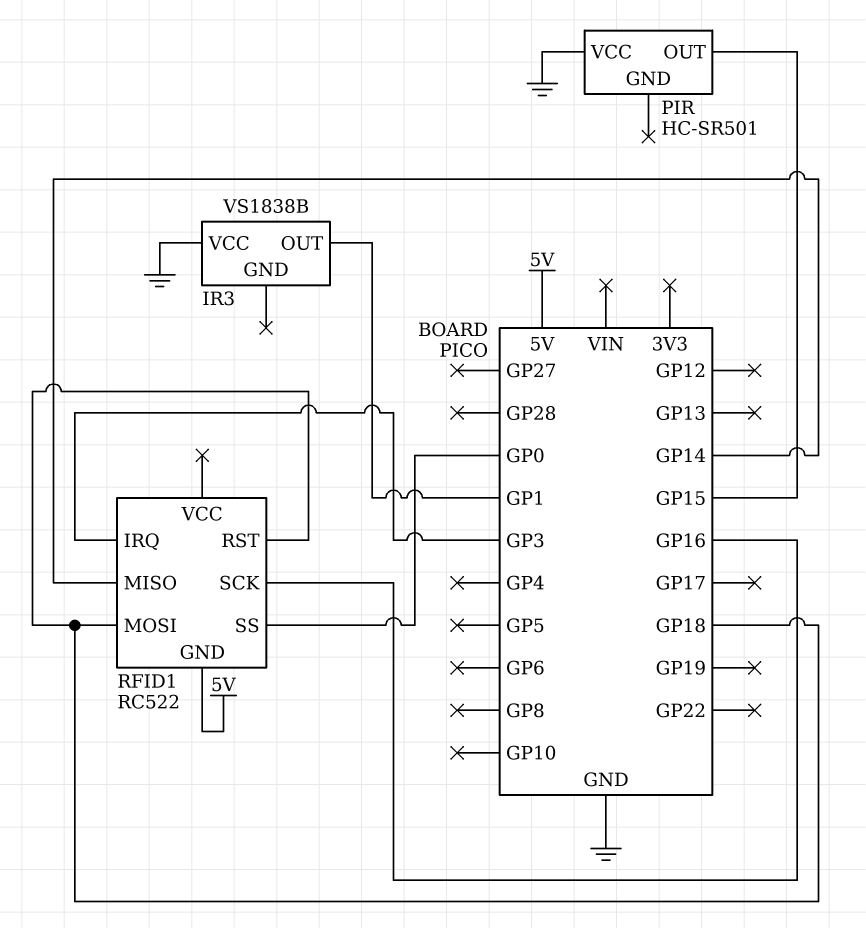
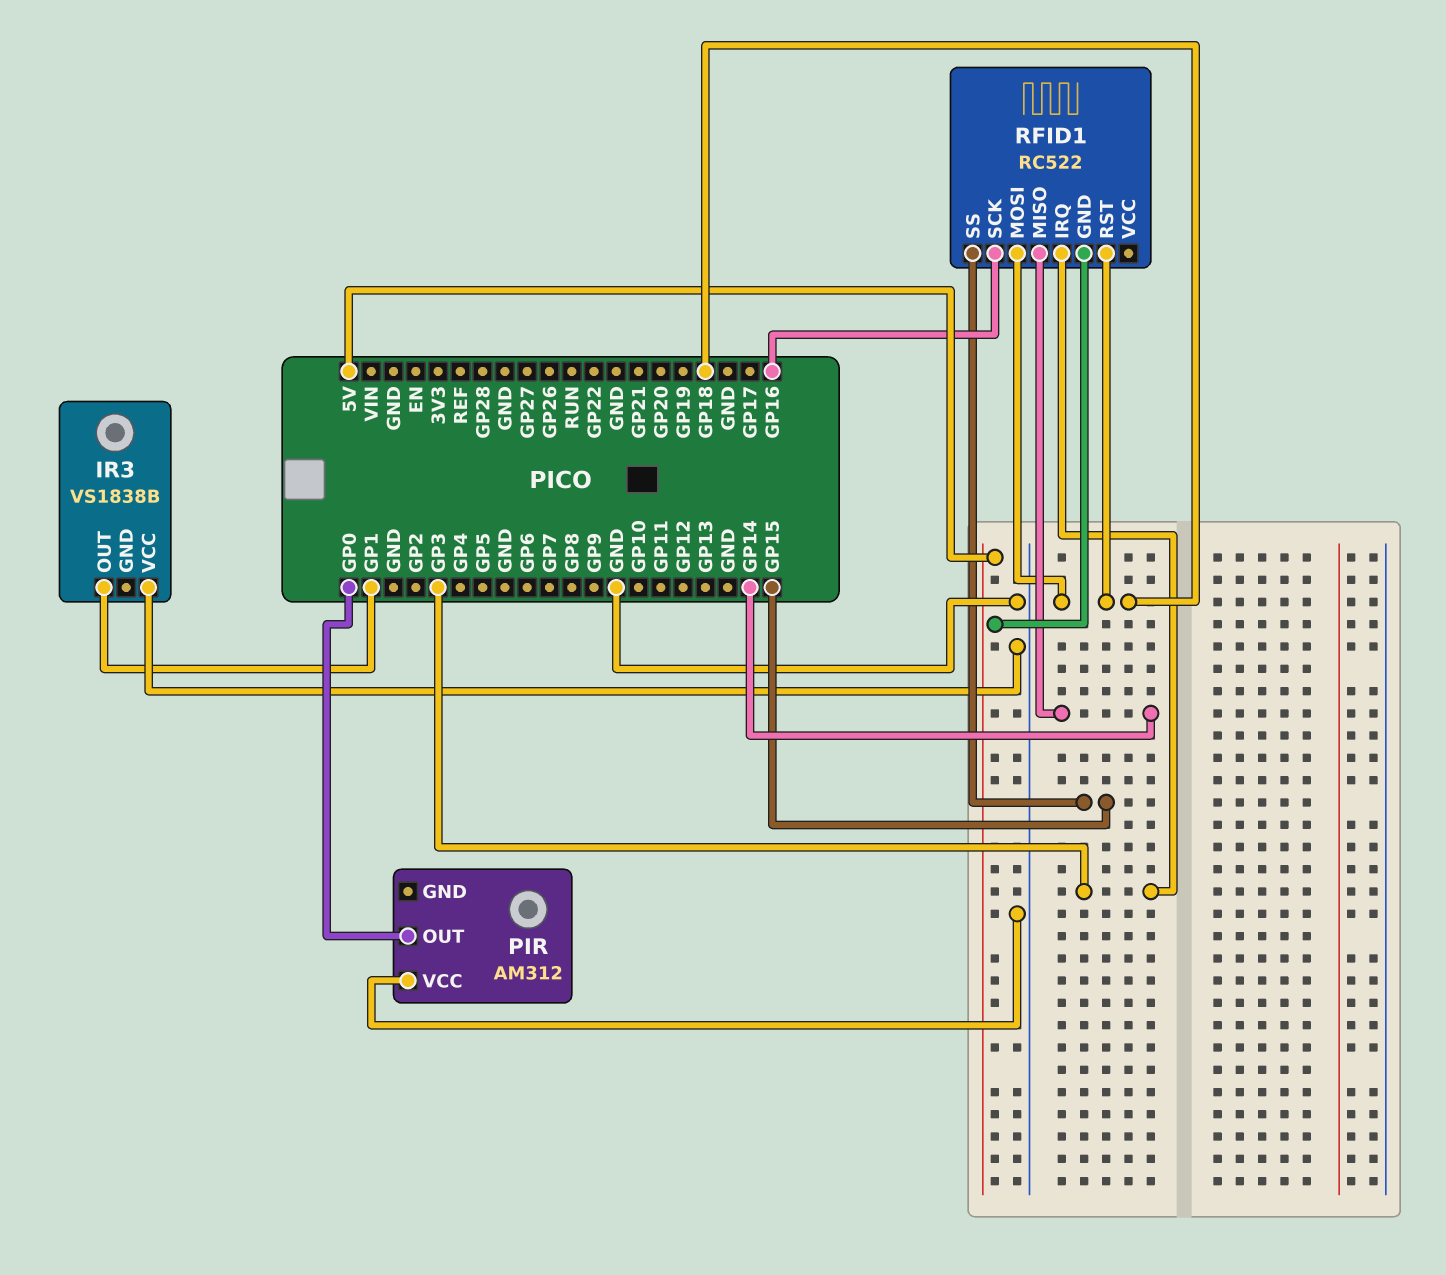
PIR: HC-SR501 -> AM312
PIR pin OUT: GP15 -> GP0
RFID1 pin SS: GP0 -> GP15

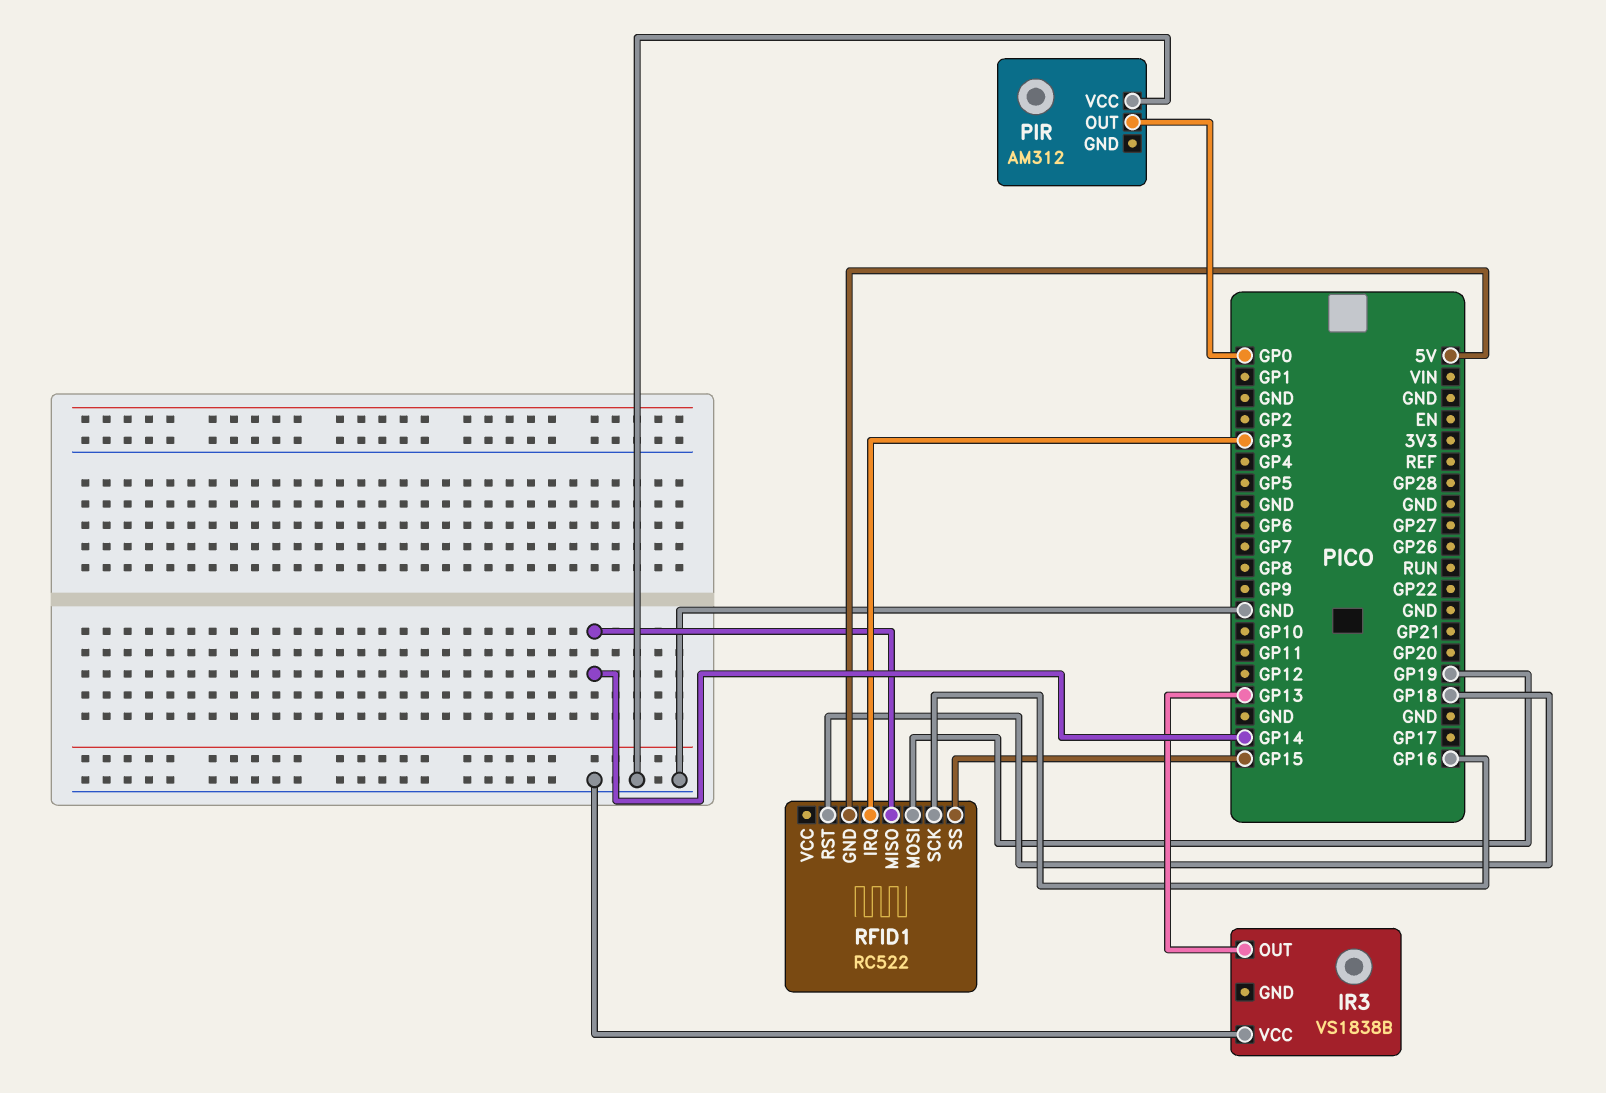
IR3 pin OUT: GP1 -> GP13
RFID1 pin MOSI: GP18 -> GP19

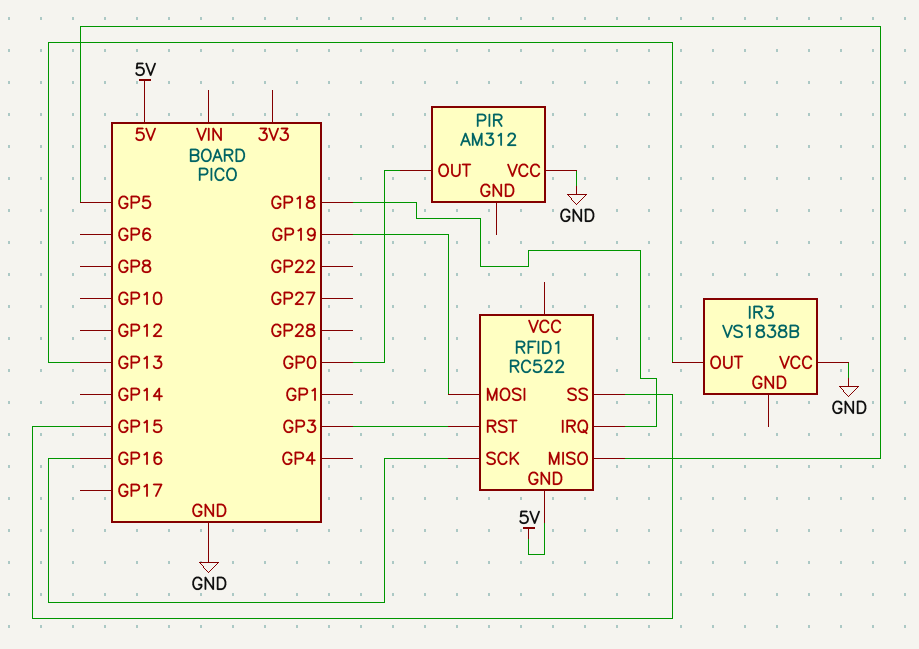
RFID1 pin IRQ: GP3 -> GP18
RFID1 pin MISO: GP14 -> GP5
RFID1 pin RST: GP18 -> GP3

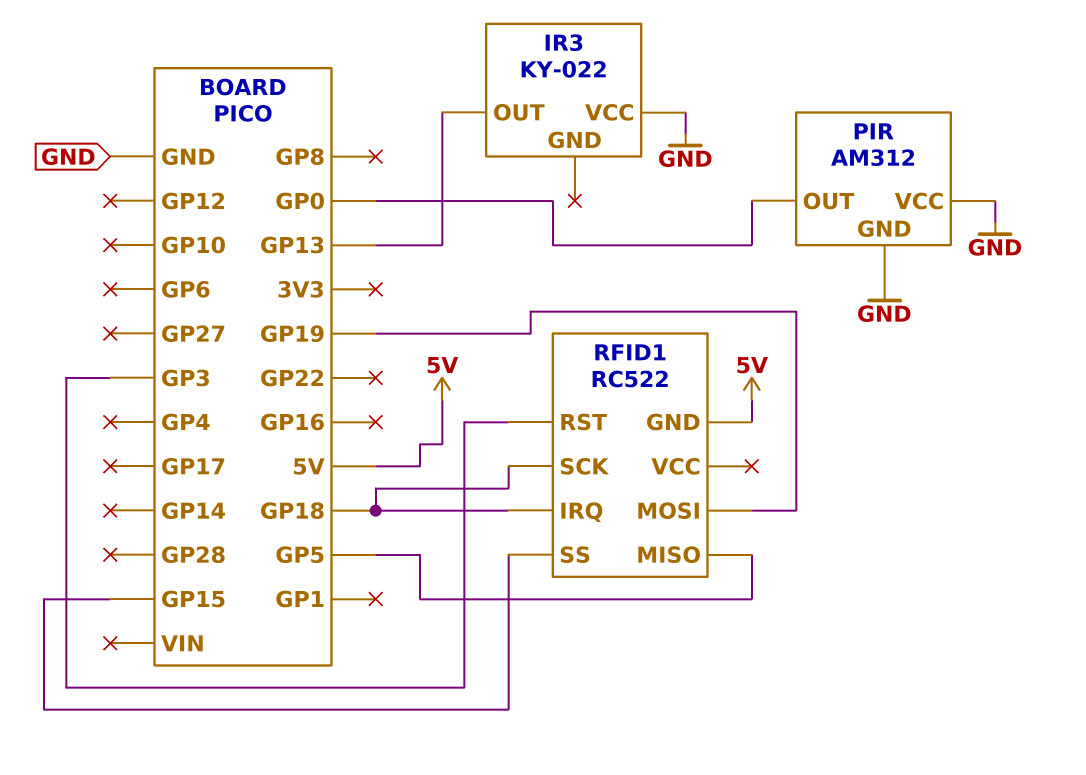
IR3: VS1838B -> KY-022
PIR pin GND: none -> GND
RFID1 pin SCK: GP16 -> GP18

